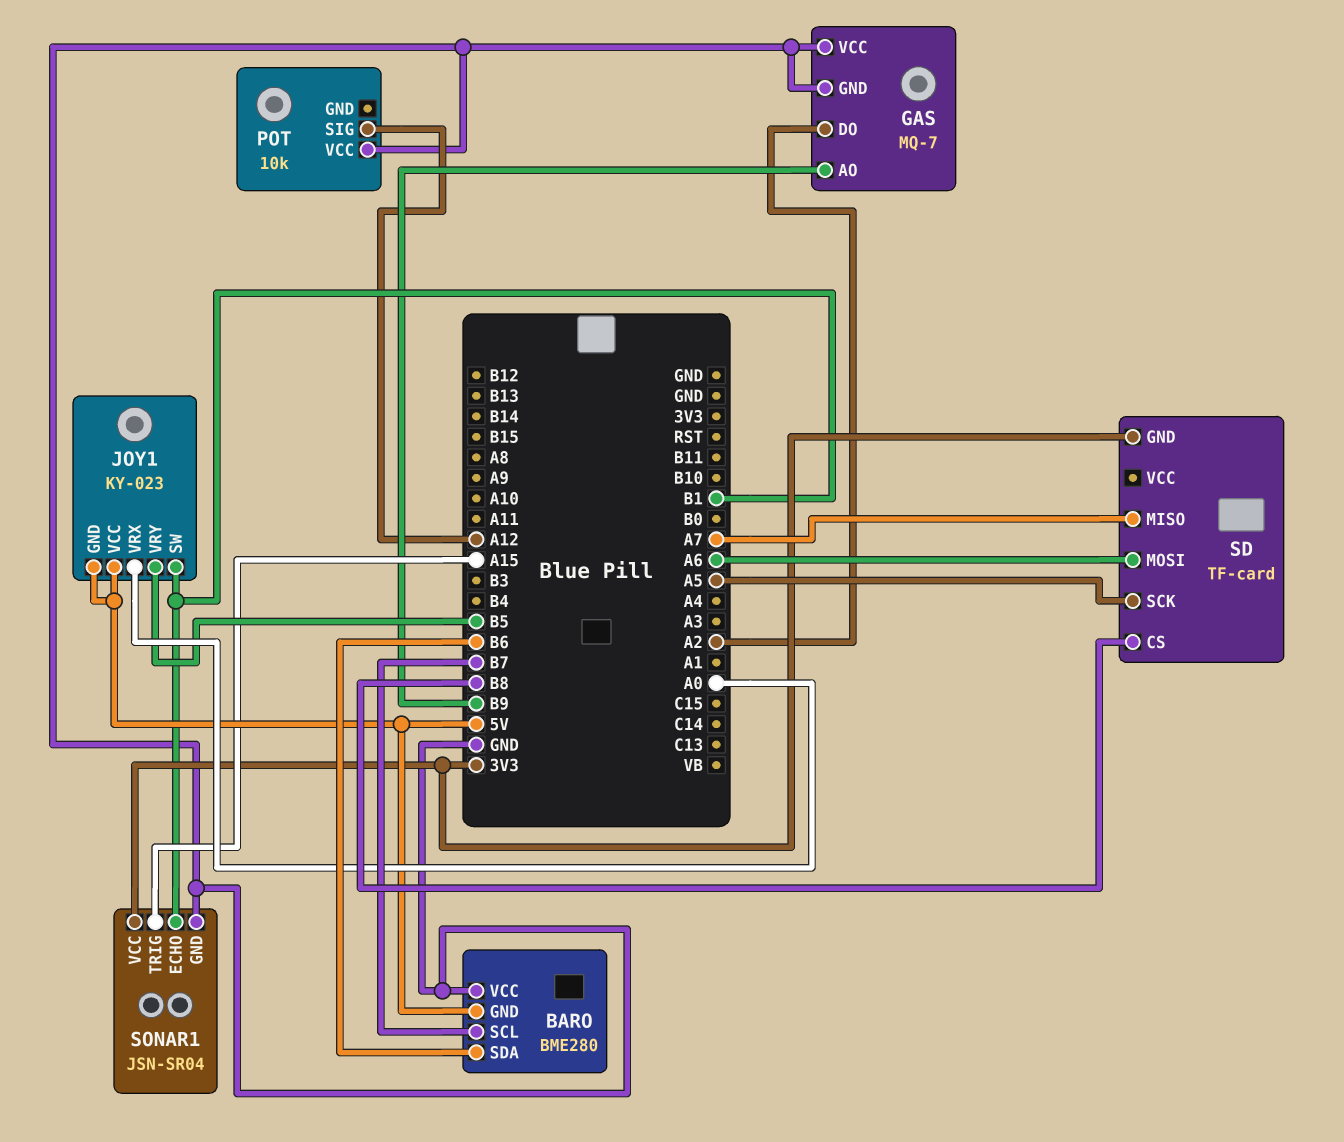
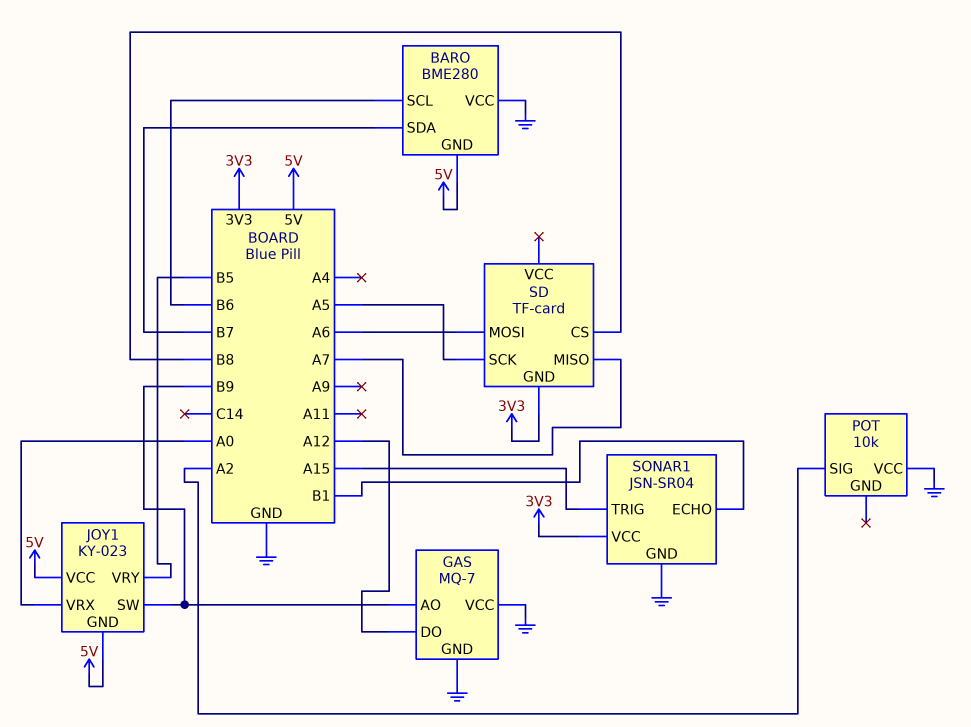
BARO pin SCL: B7 -> B6
BARO pin SDA: B6 -> B7
GAS pin DO: A2 -> A12
JOY1 pin SW: B1 -> B9
POT pin SIG: A12 -> A2

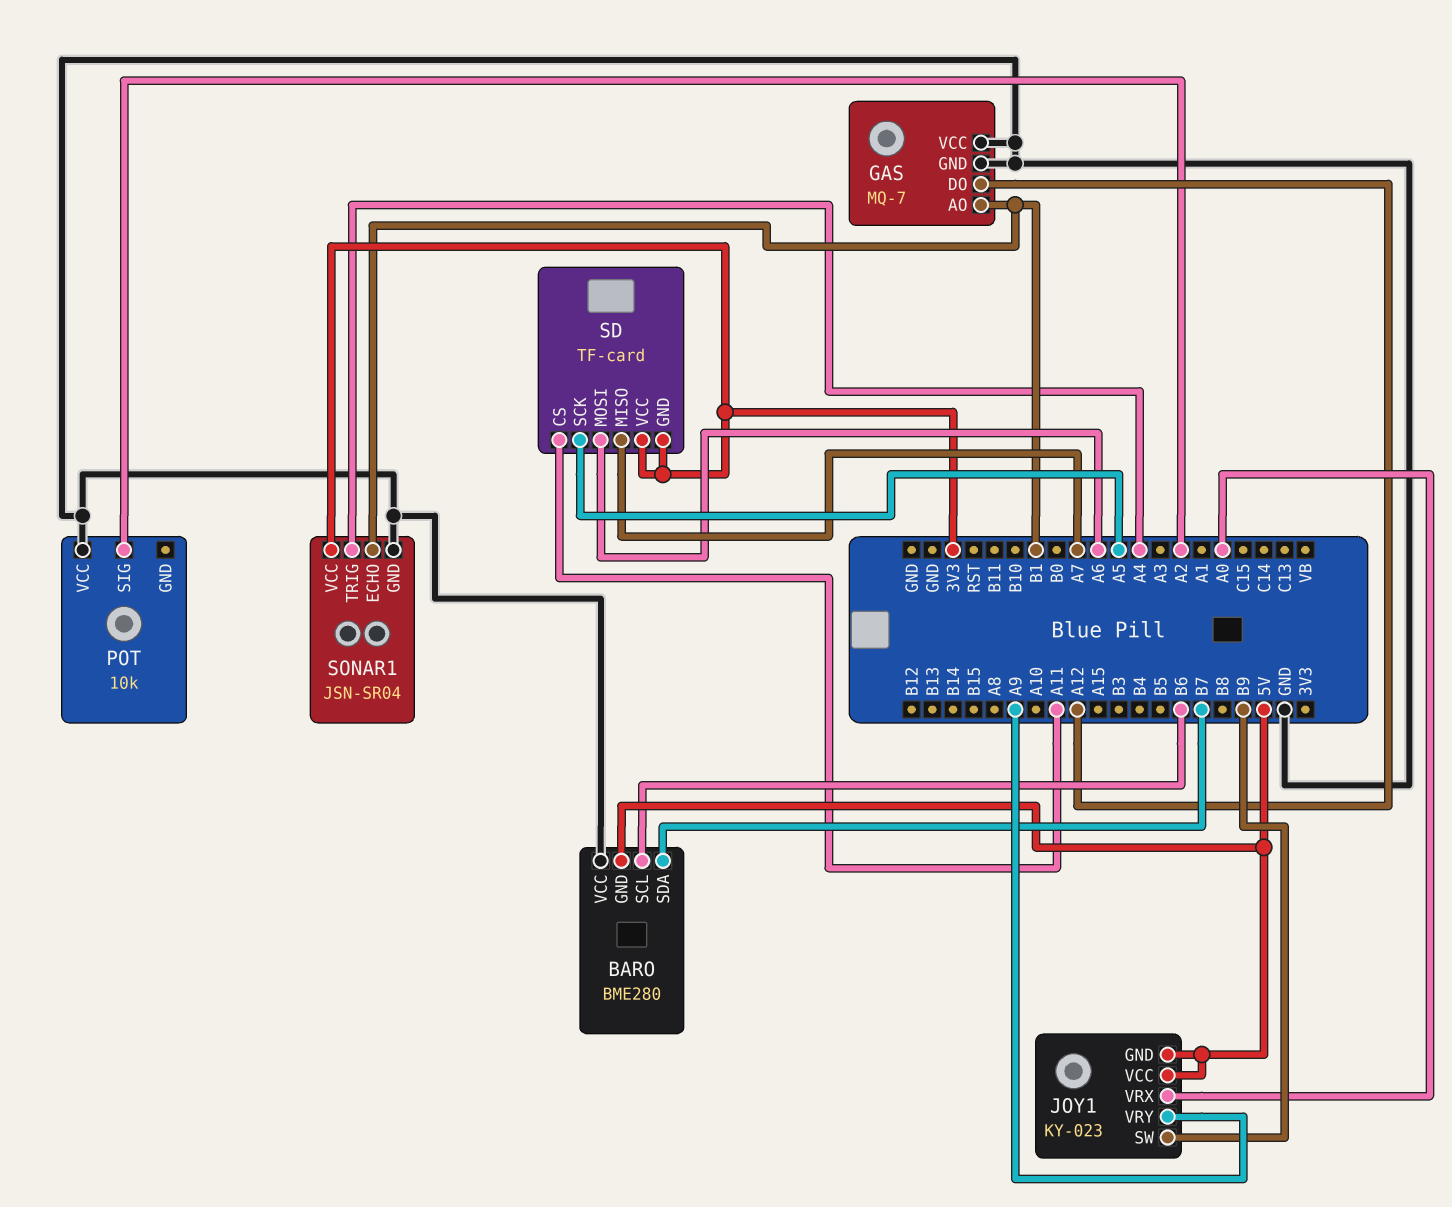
GAS pin AO: B9 -> B1
JOY1 pin VRY: B5 -> A9
SD pin CS: B8 -> A11
SD pin VCC: none -> 3V3
SONAR1 pin TRIG: A15 -> A4

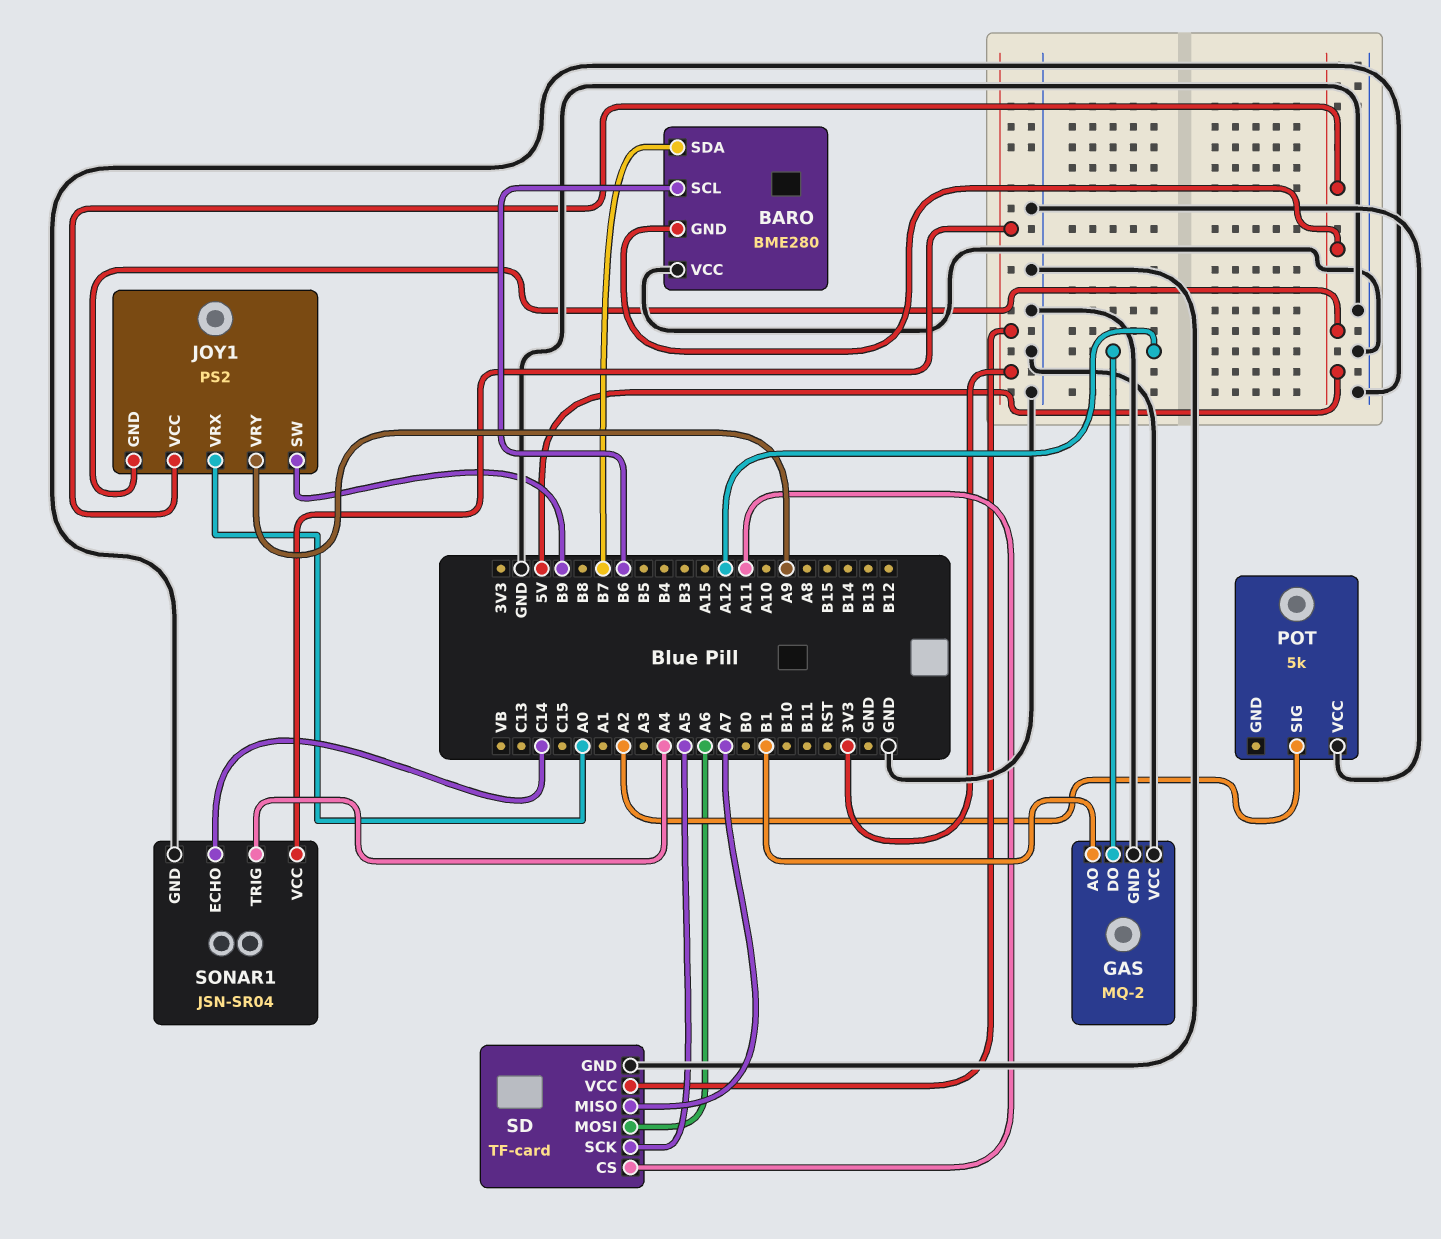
GAS: MQ-7 -> MQ-2
JOY1: KY-023 -> PS2
POT: 10k -> 5k
SD pin GND: 3V3 -> GND
SONAR1 pin ECHO: B1 -> C14

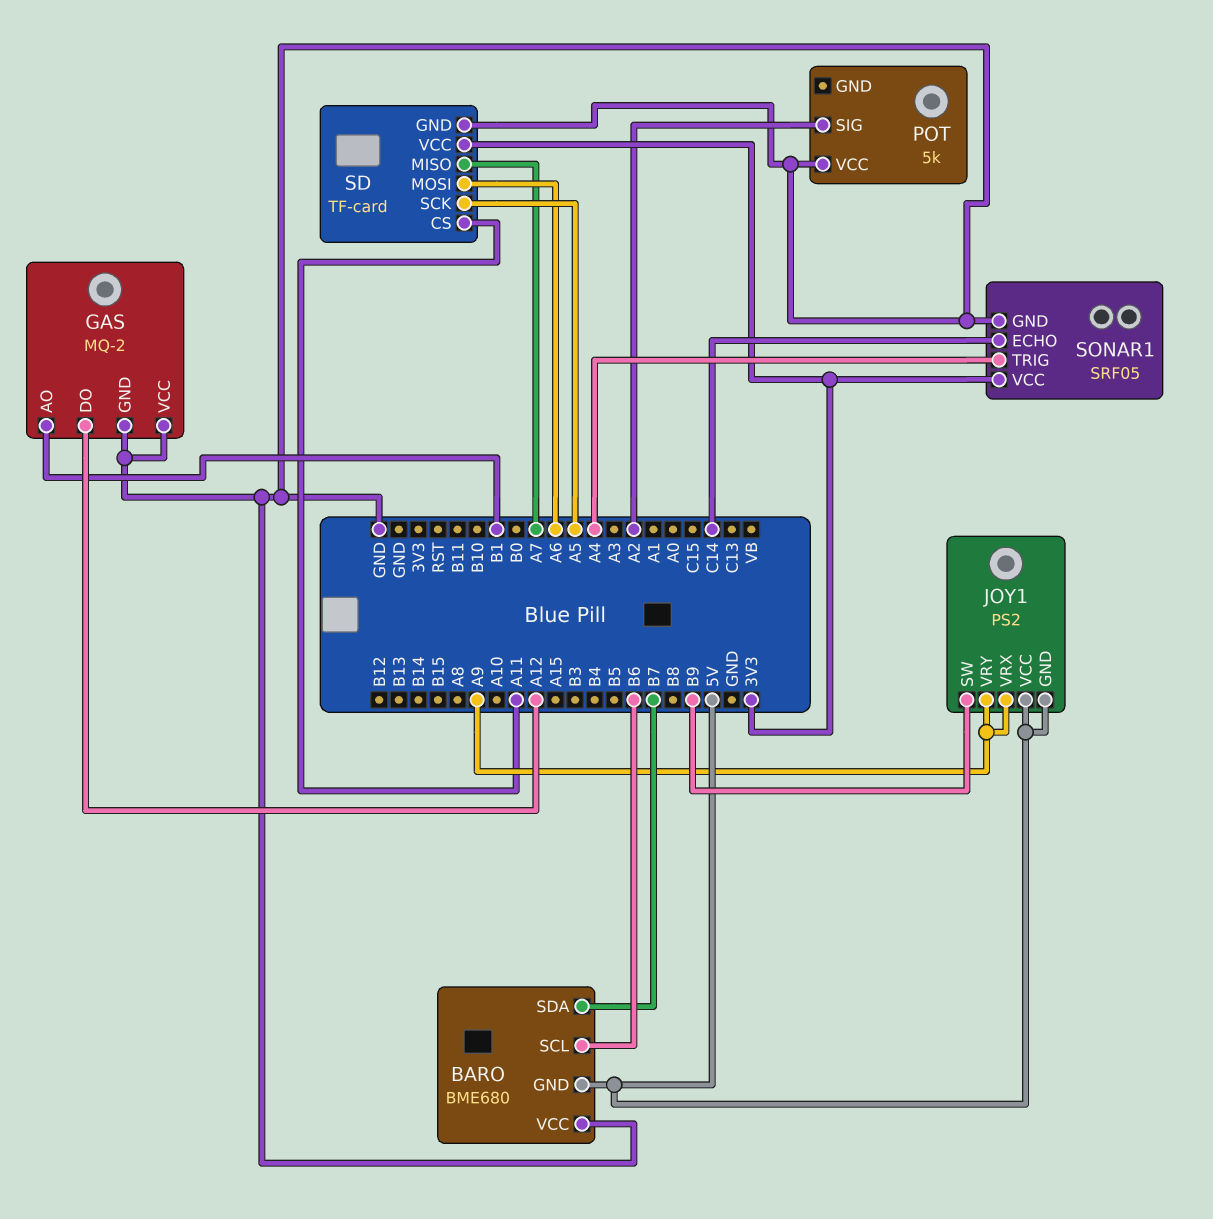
BARO: BME280 -> BME680
JOY1 pin VRX: A0 -> A9
SONAR1: JSN-SR04 -> SRF05

